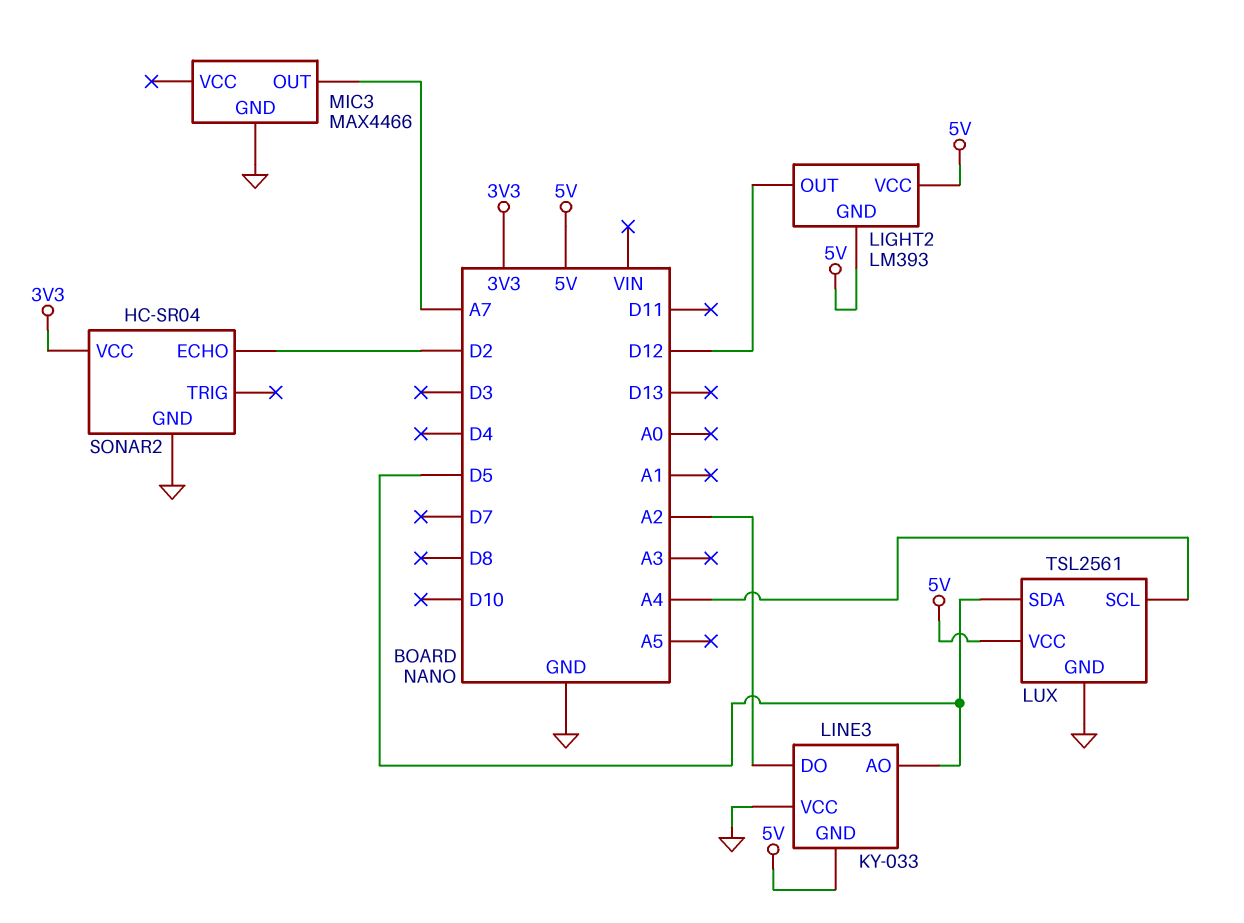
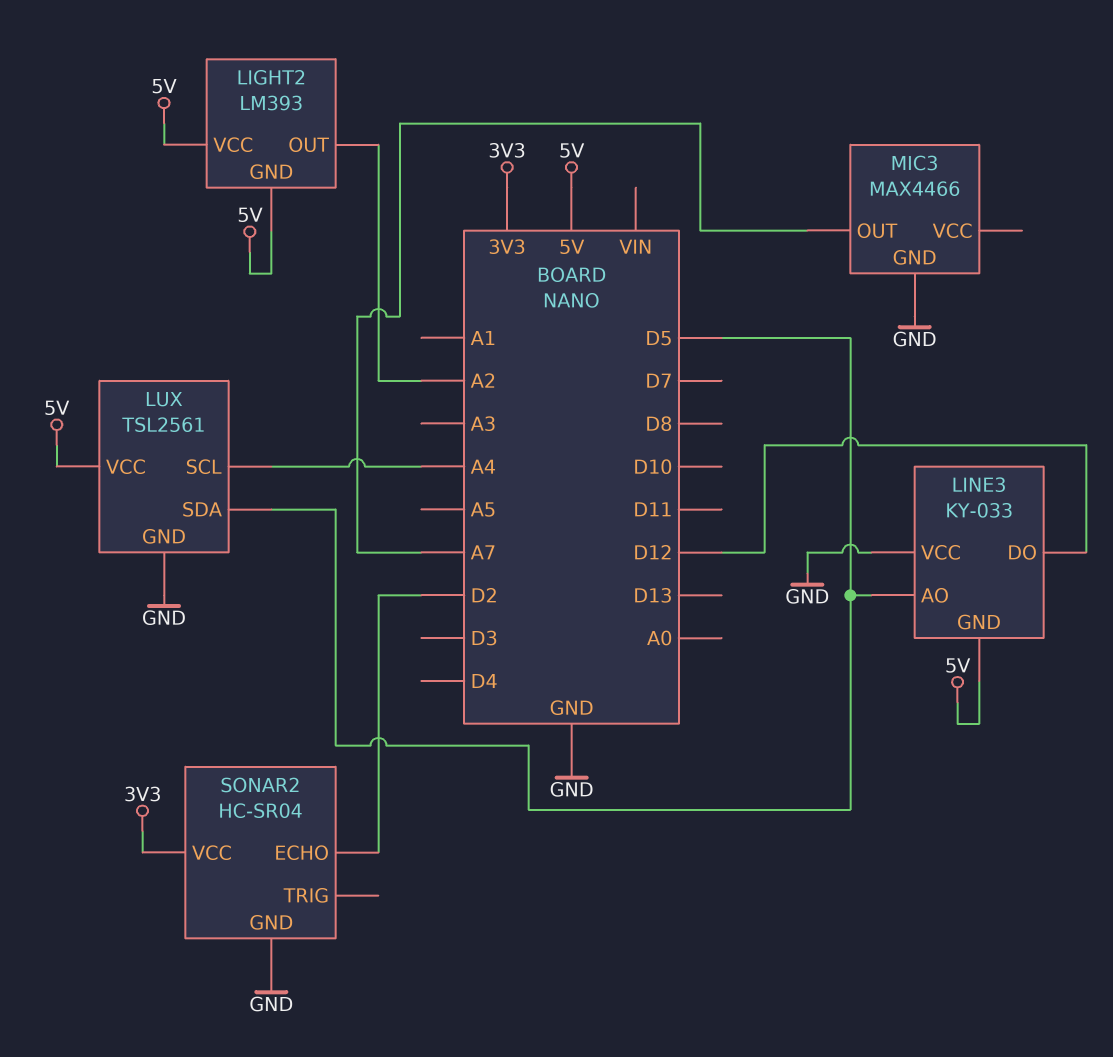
LIGHT2 pin OUT: D12 -> A2
LINE3 pin DO: A2 -> D12

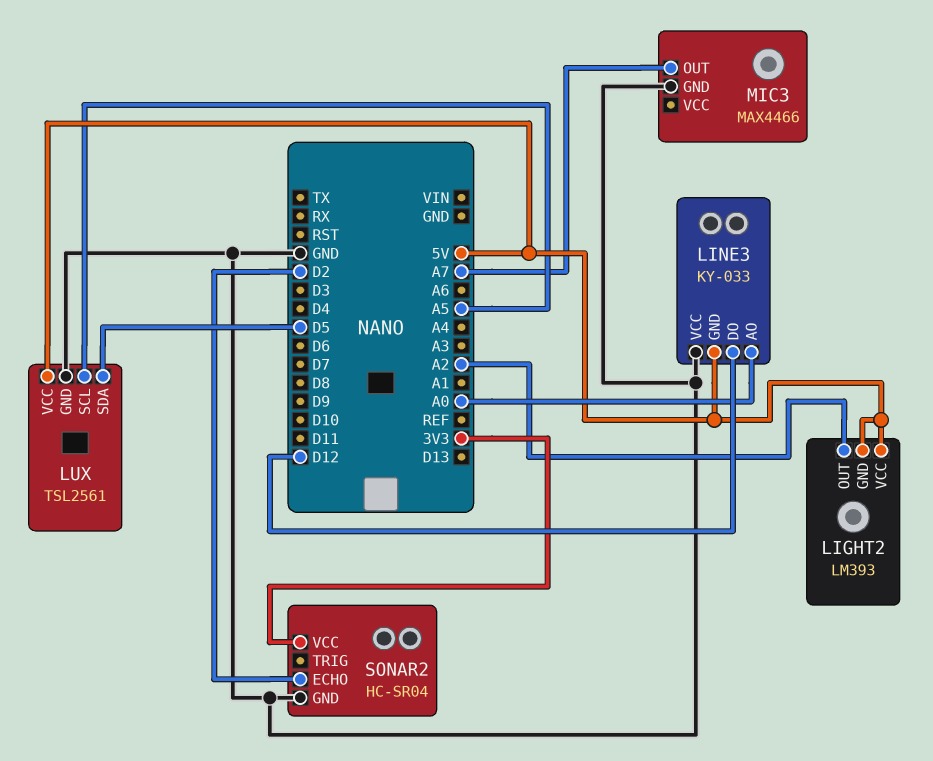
LINE3 pin AO: D5 -> A0
LUX pin SCL: A4 -> A5

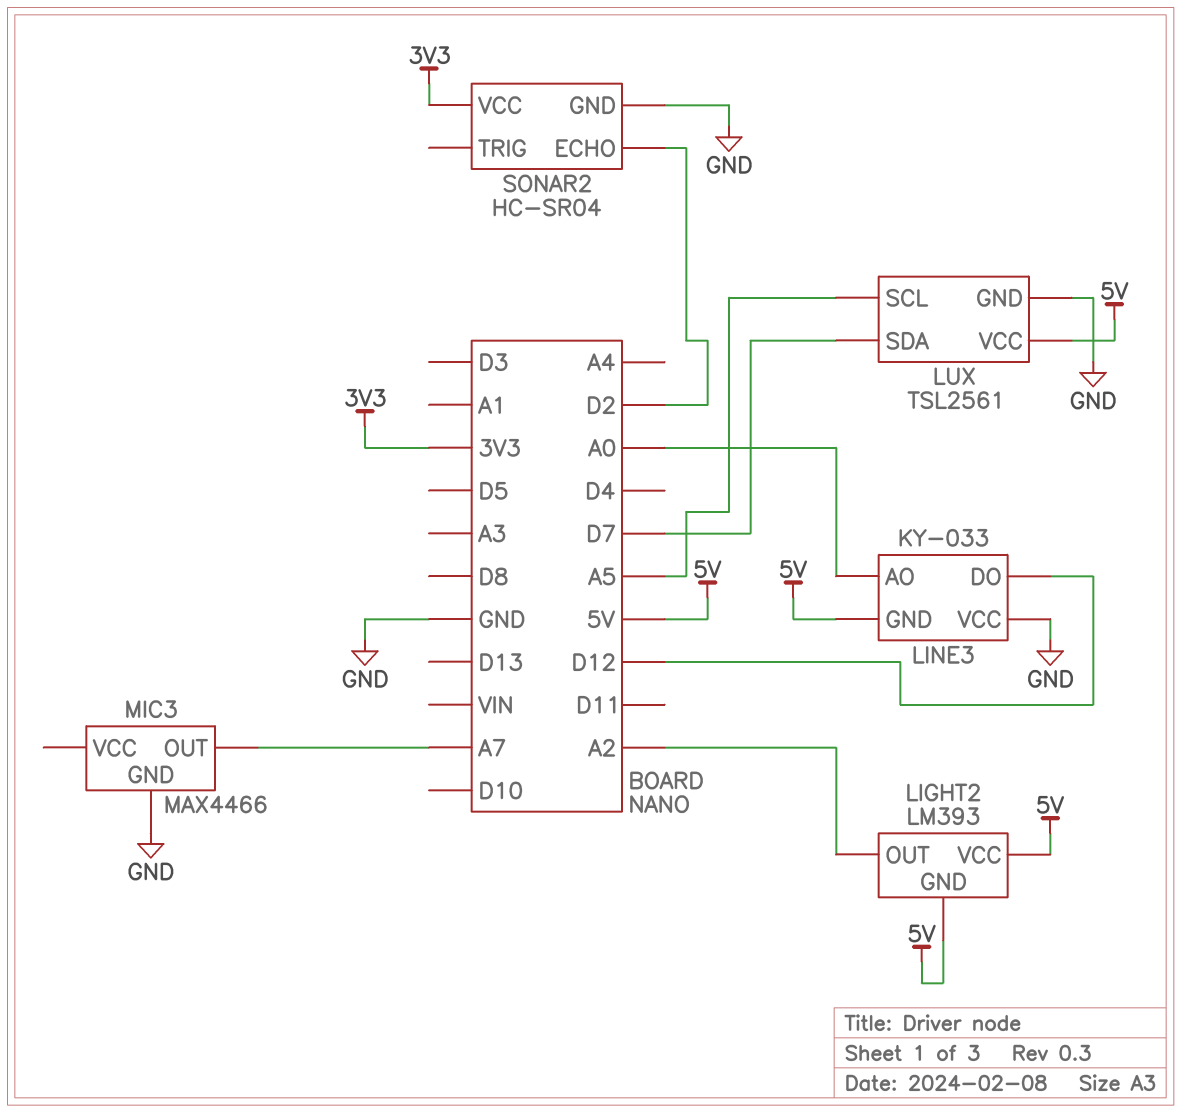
LUX pin SDA: D5 -> D7

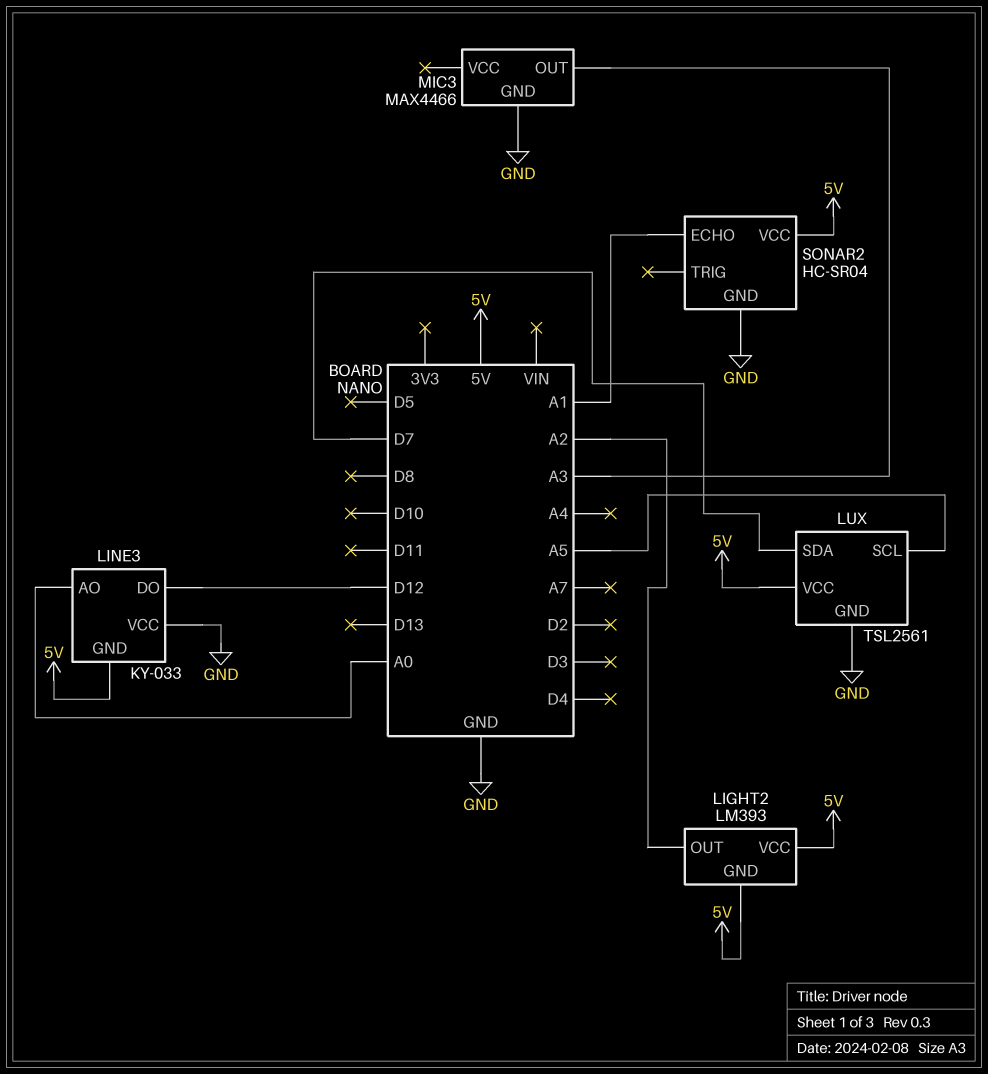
MIC3 pin OUT: A7 -> A3
SONAR2 pin ECHO: D2 -> A1
SONAR2 pin VCC: 3V3 -> 5V

